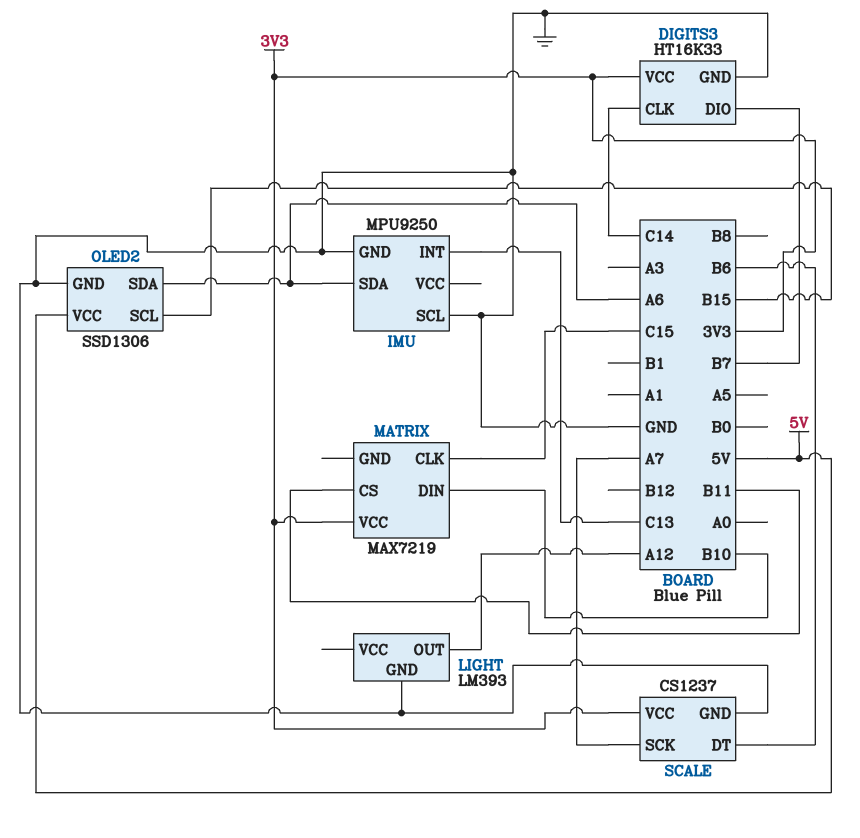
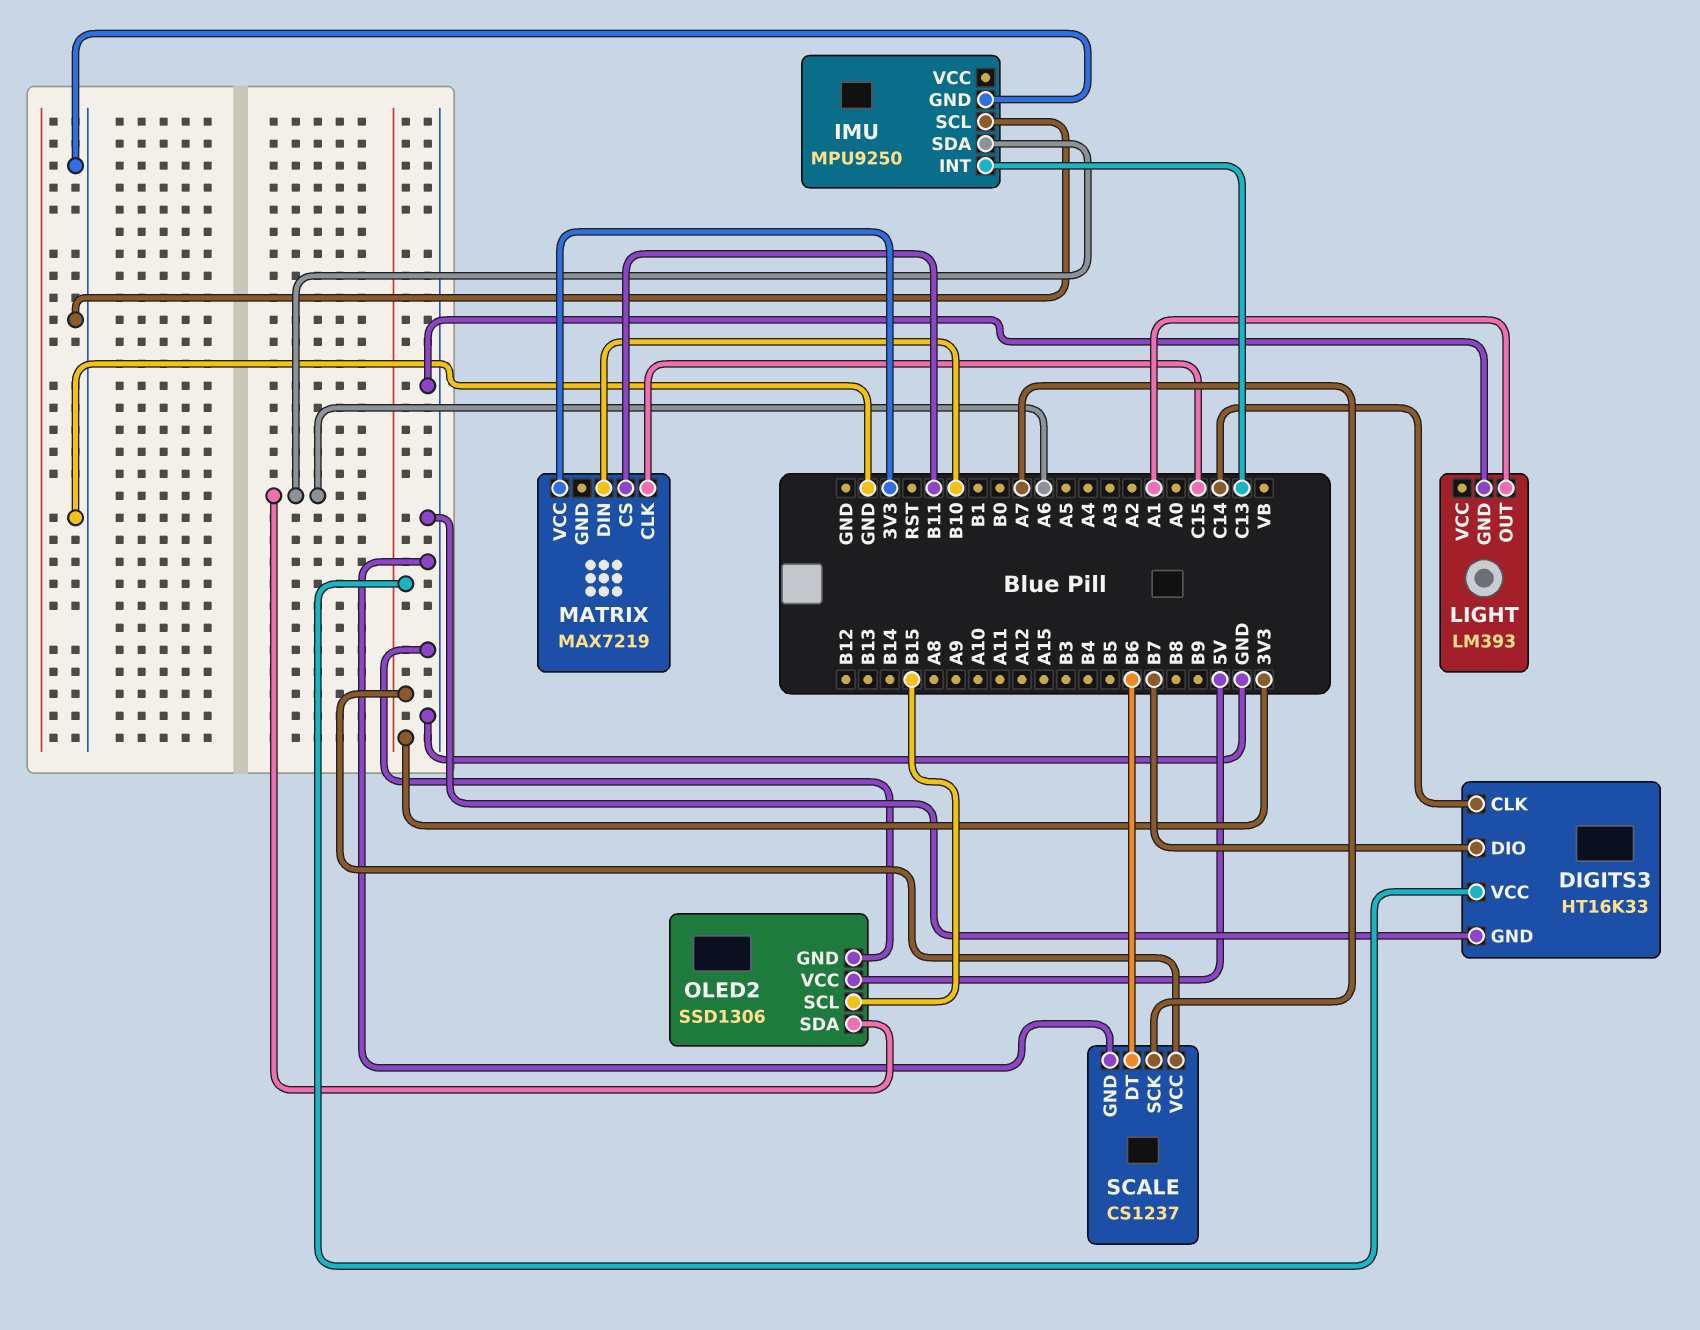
LIGHT pin OUT: A12 -> A1

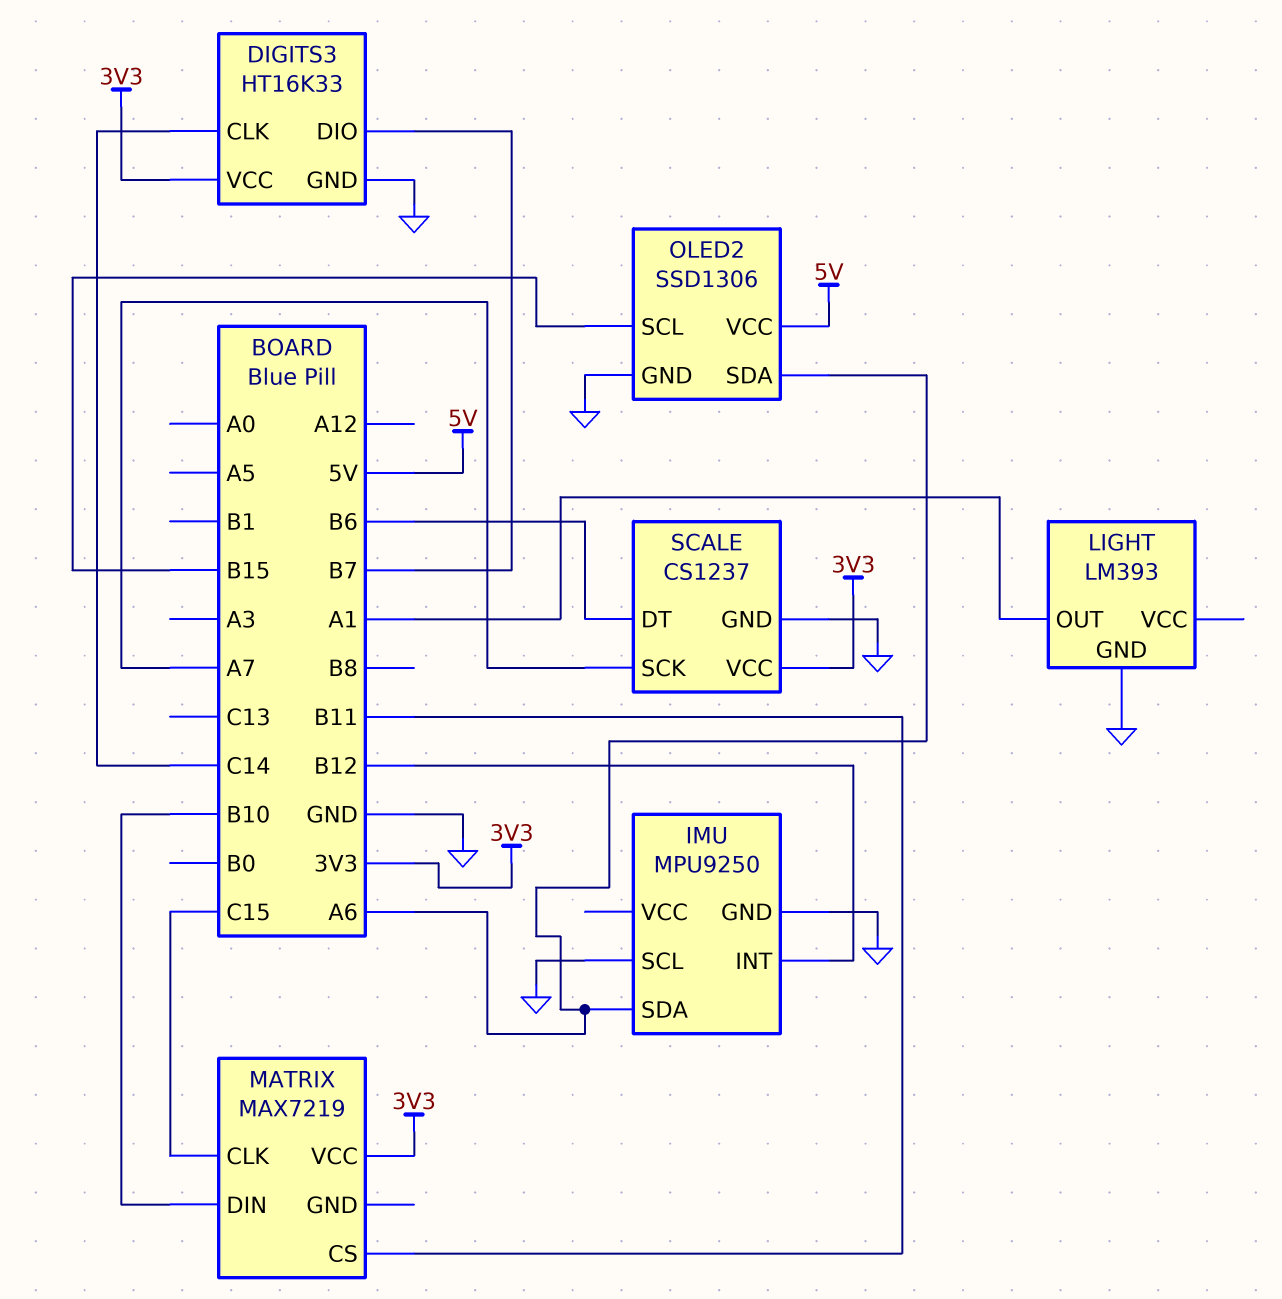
IMU pin INT: C13 -> B12

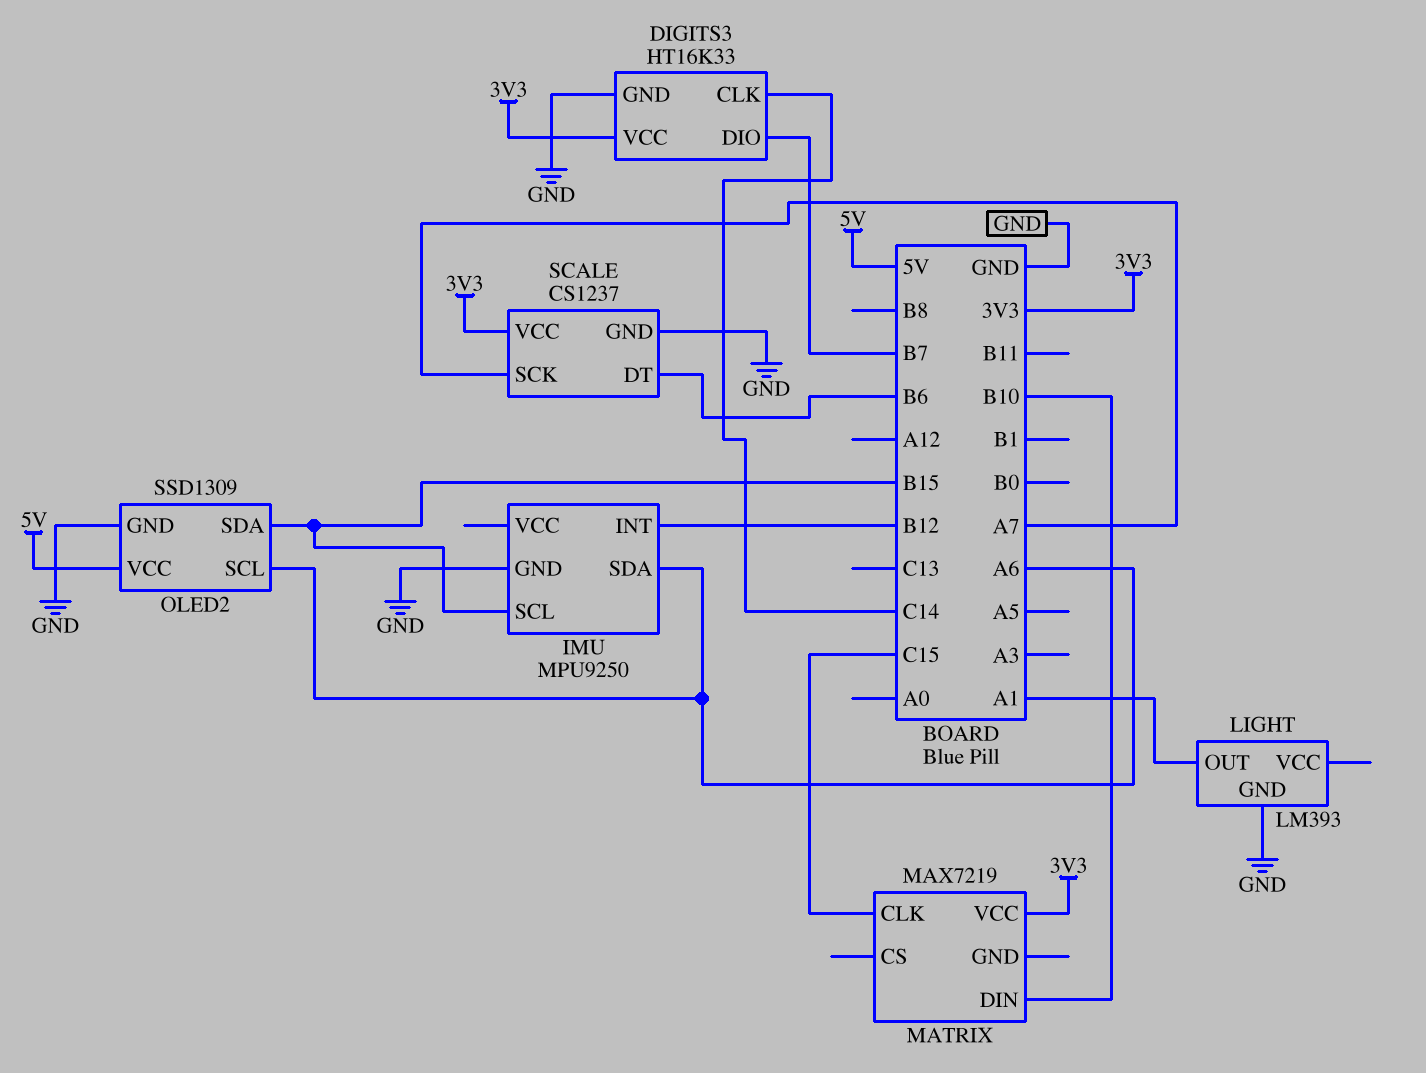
IMU pin SCL: GND -> B15
MATRIX pin CS: B11 -> none
OLED2: SSD1306 -> SSD1309
OLED2 pin SCL: B15 -> A6
OLED2 pin SDA: A6 -> B15

